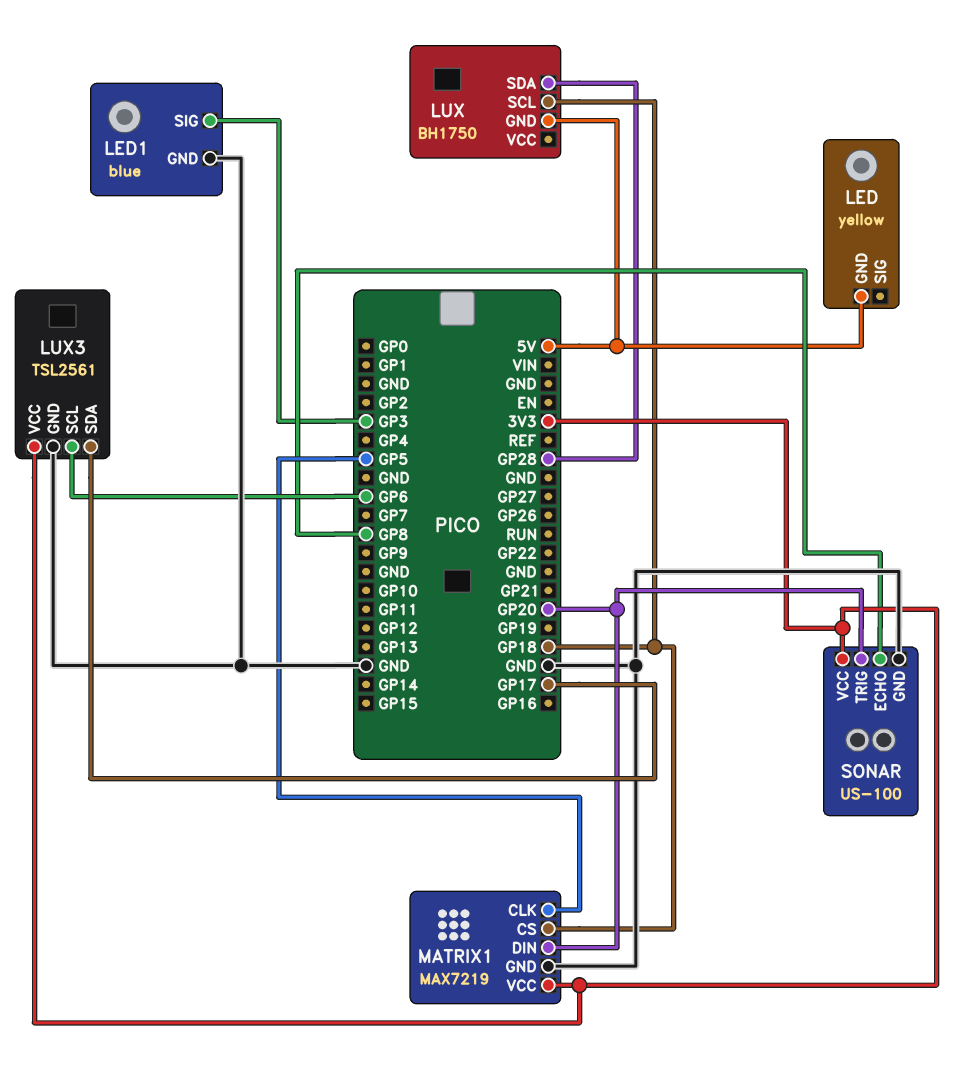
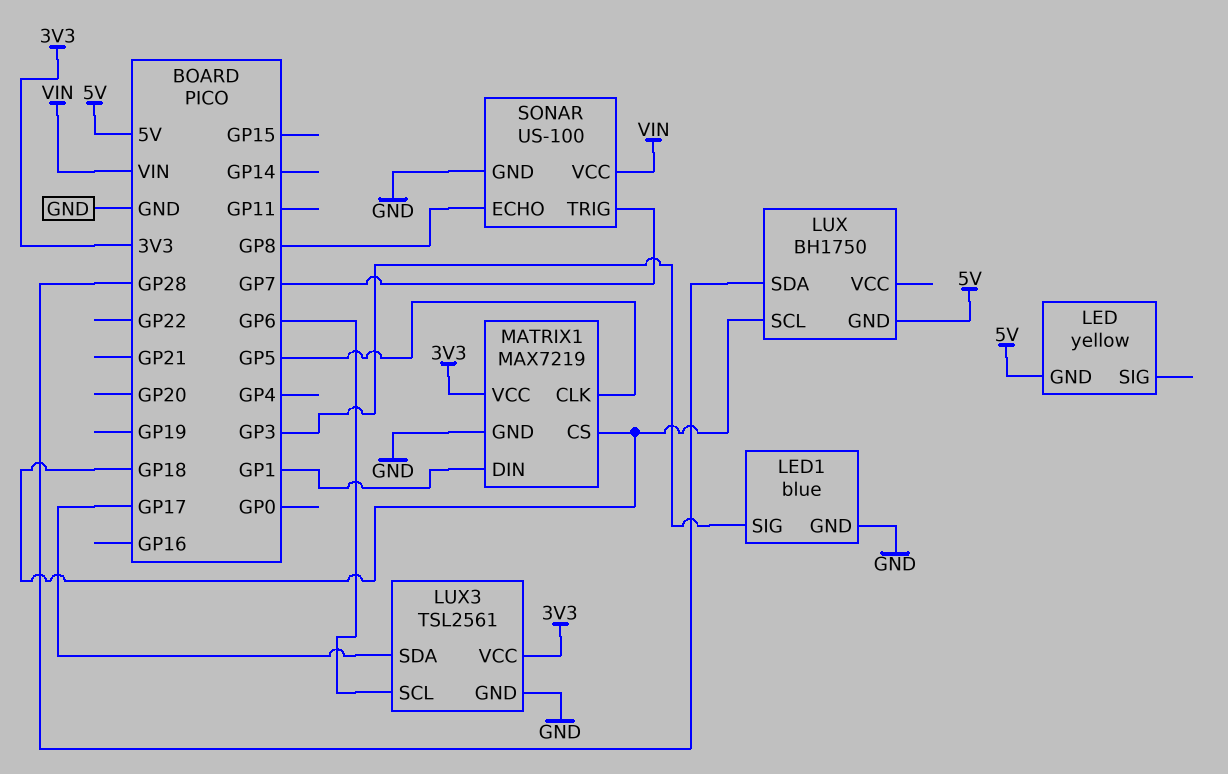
MATRIX1 pin DIN: GP20 -> GP1
SONAR pin TRIG: GP20 -> GP7
SONAR pin VCC: 3V3 -> VIN

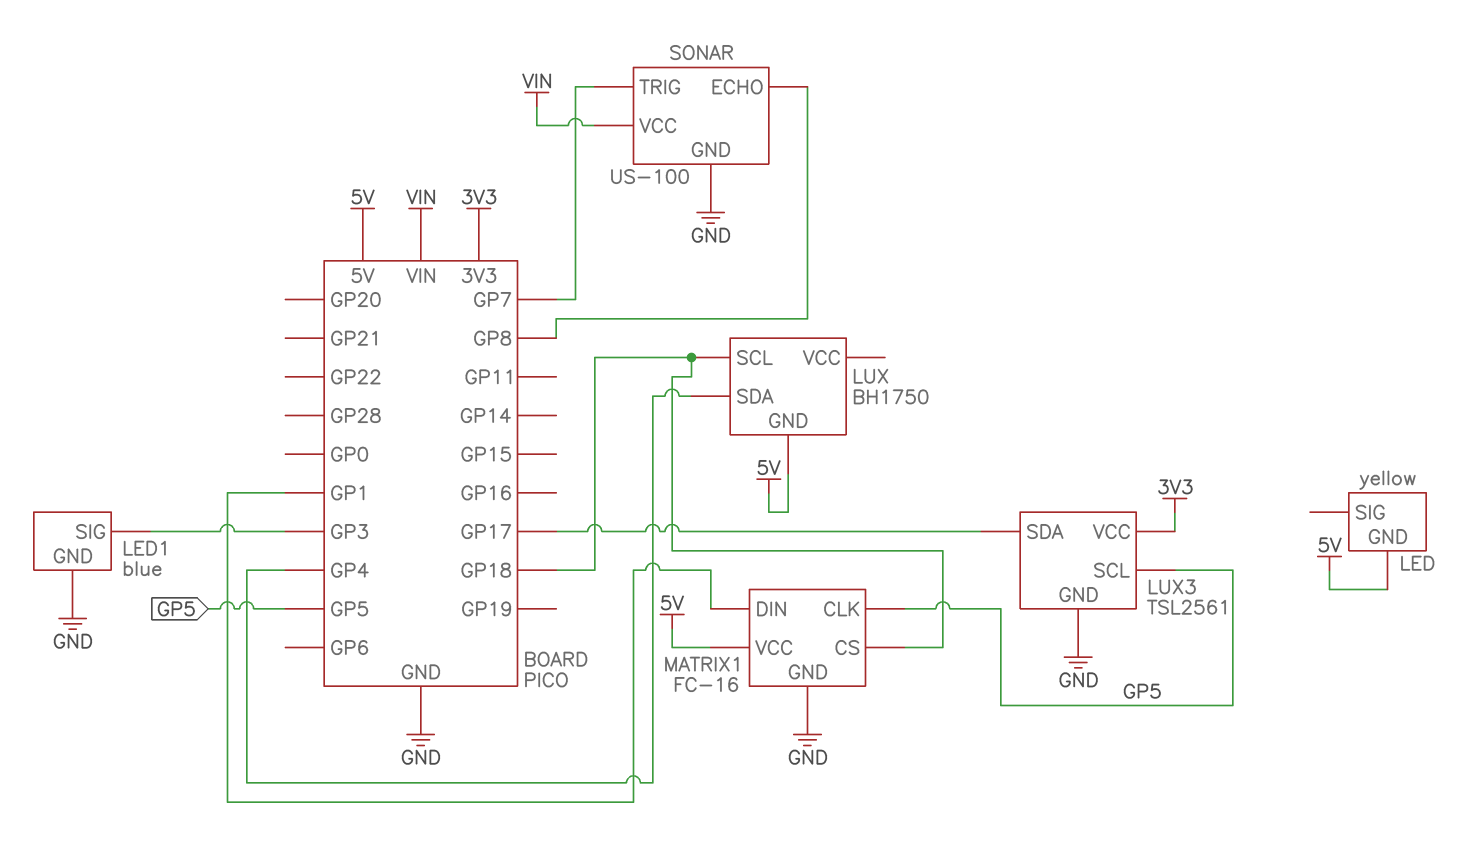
LUX pin SDA: GP28 -> GP4
LUX3 pin SCL: GP6 -> GP5
MATRIX1: MAX7219 -> FC-16
MATRIX1 pin VCC: 3V3 -> 5V

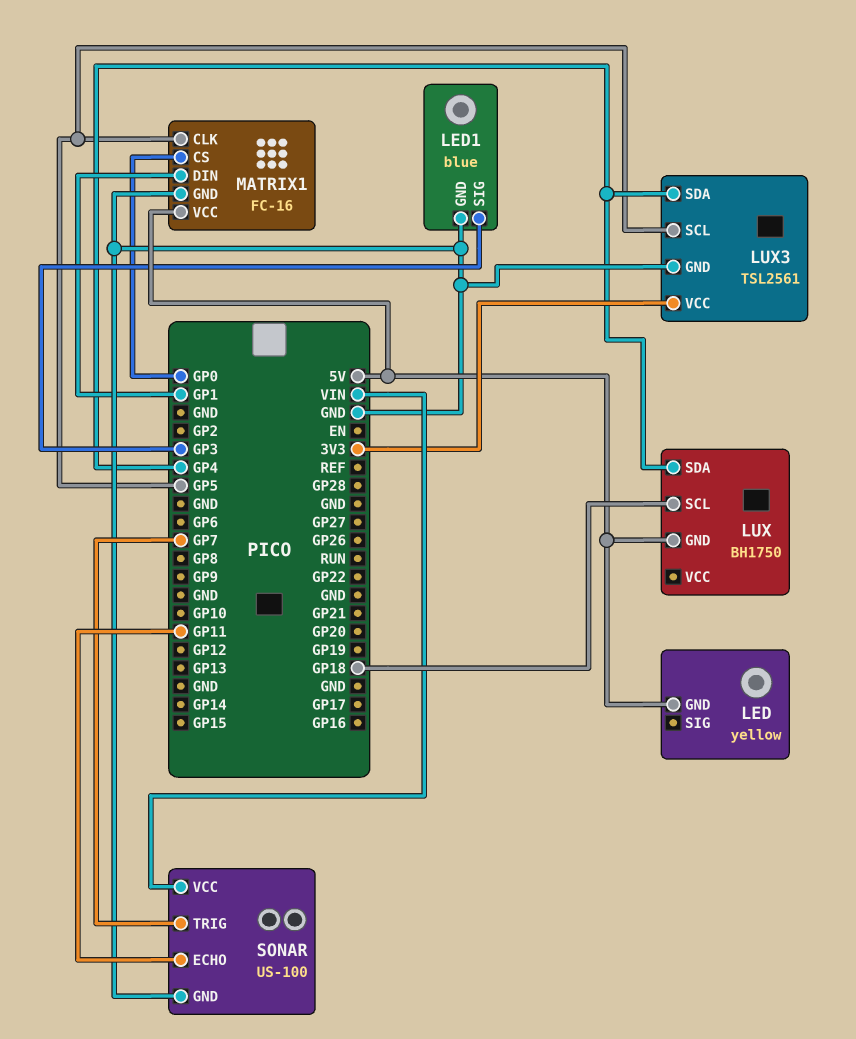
LUX3 pin SDA: GP17 -> GP4
MATRIX1 pin CS: GP18 -> GP0
SONAR pin ECHO: GP8 -> GP11

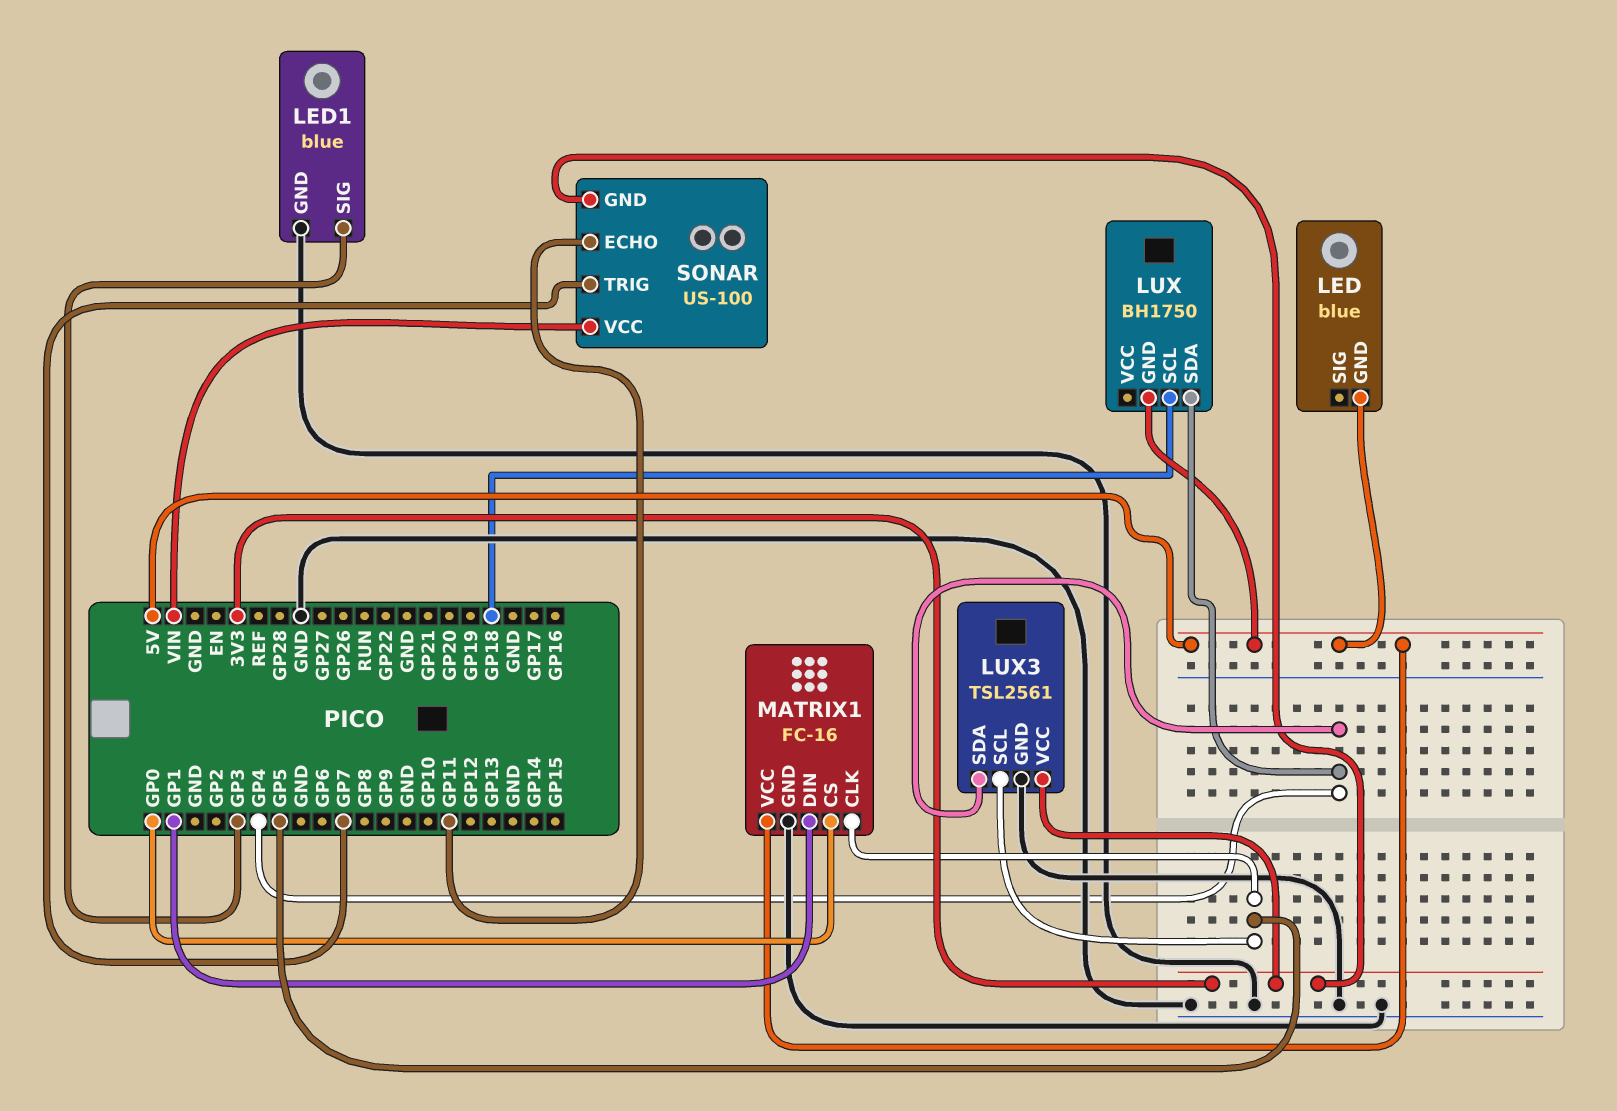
LED: yellow -> blue
SONAR pin GND: GND -> 3V3

